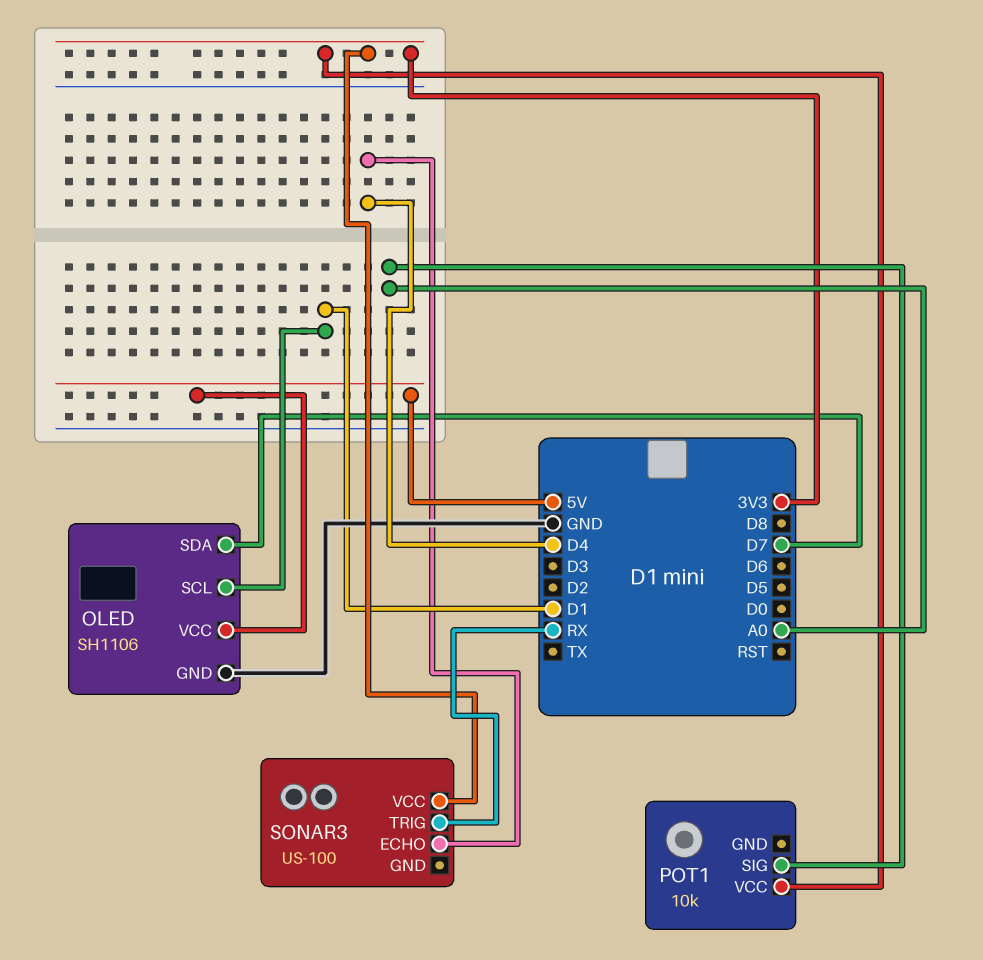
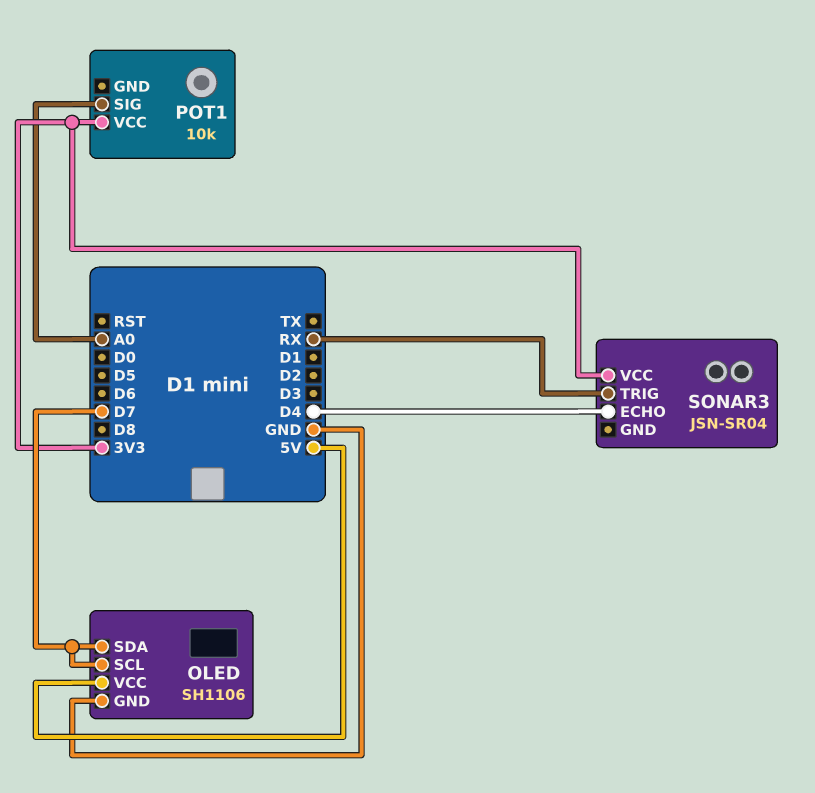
OLED pin SCL: D1 -> D7
SONAR3: US-100 -> JSN-SR04

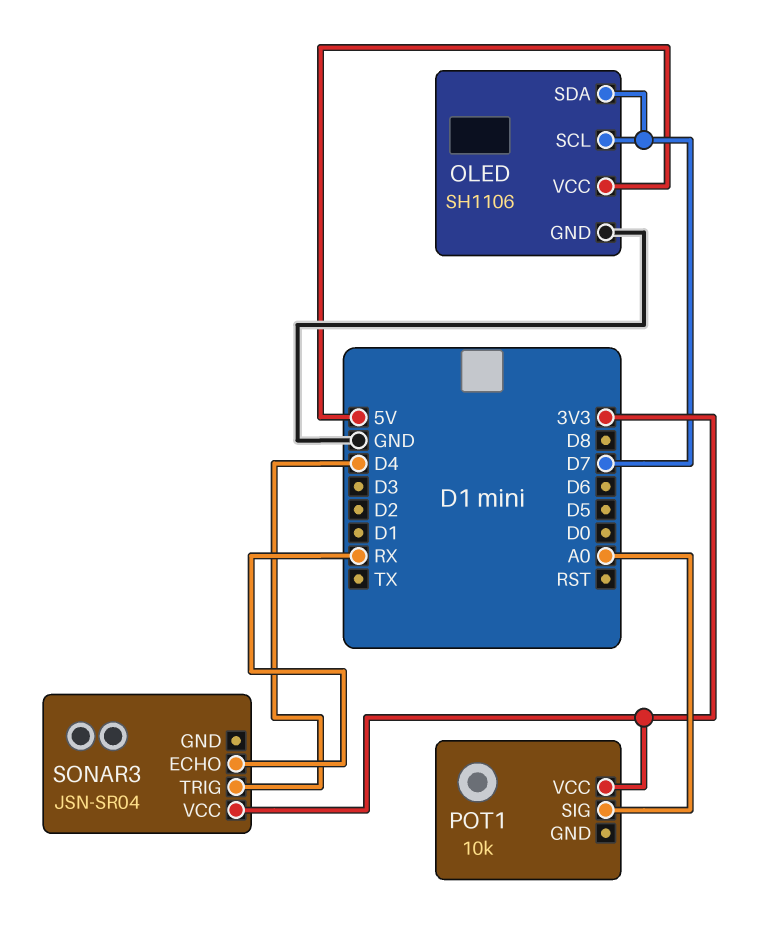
SONAR3 pin ECHO: D4 -> RX
SONAR3 pin TRIG: RX -> D4

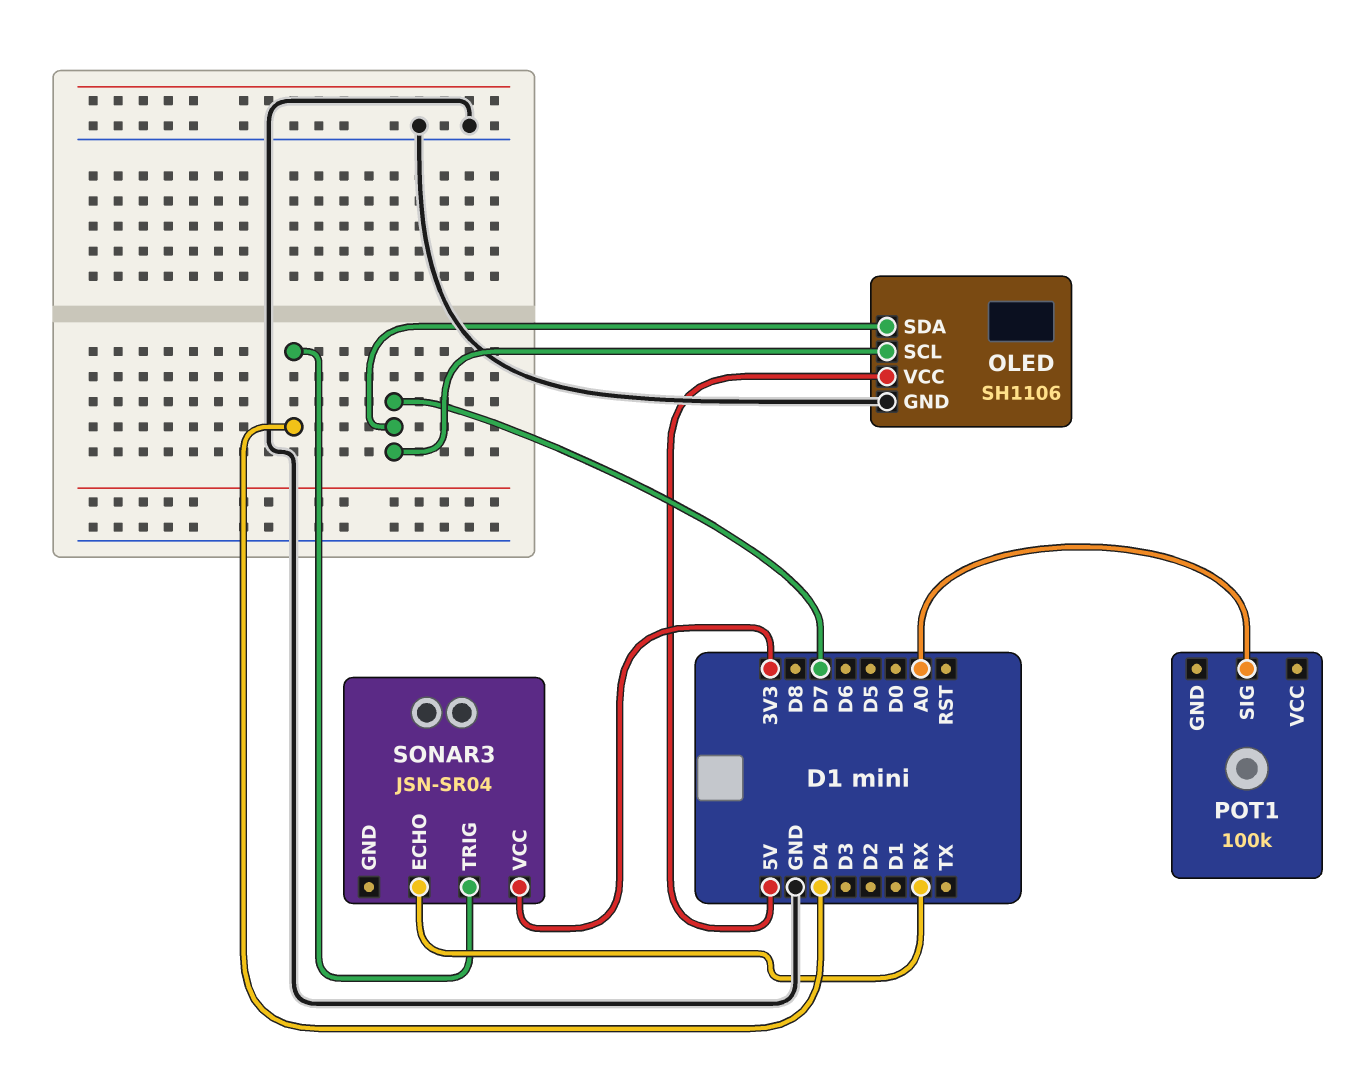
POT1: 10k -> 100k
POT1 pin VCC: 3V3 -> none

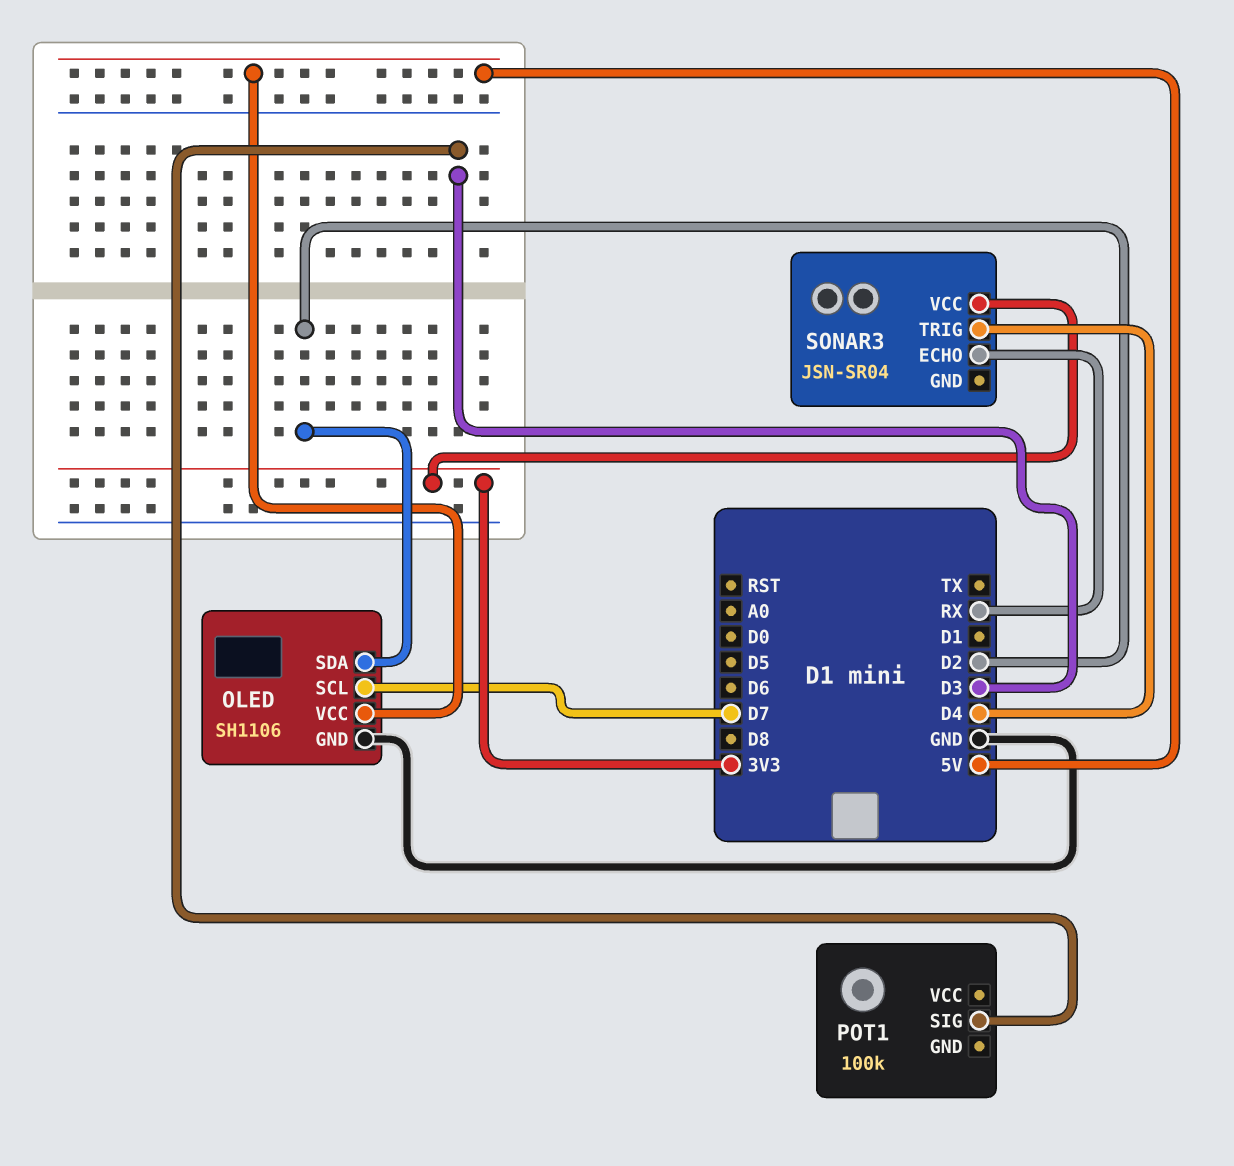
OLED pin SDA: D7 -> D2
POT1 pin SIG: A0 -> D3

